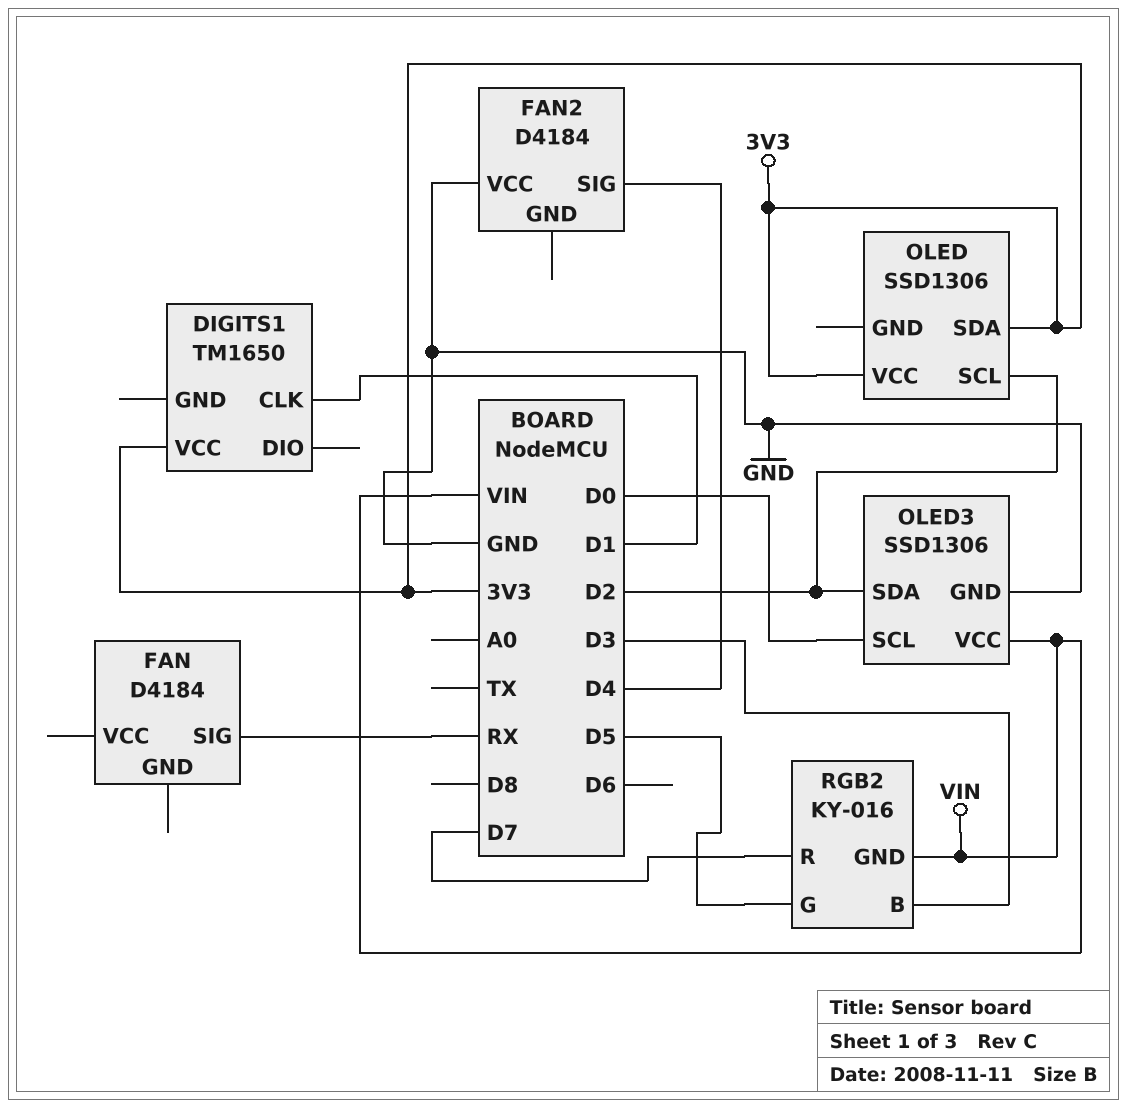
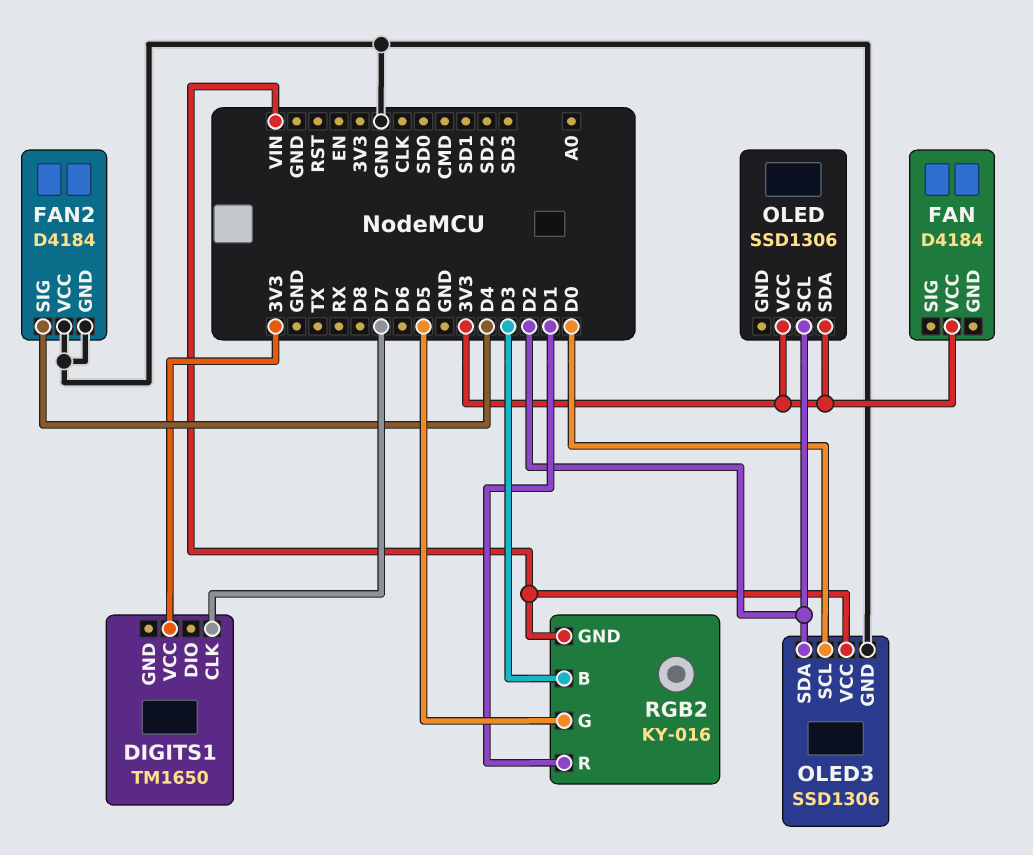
DIGITS1 pin CLK: D1 -> D7
FAN pin SIG: RX -> none
FAN pin VCC: none -> 3V3
FAN2 pin GND: none -> GND
RGB2 pin R: D7 -> D1

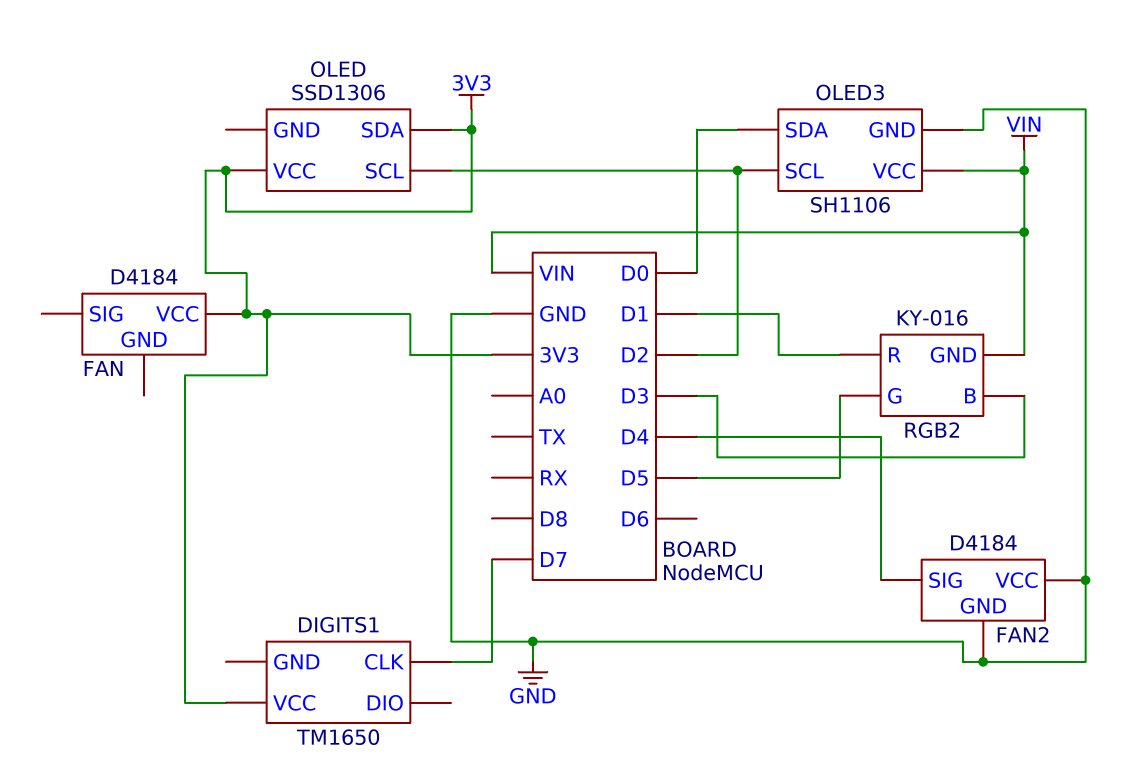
OLED3: SSD1306 -> SH1106
OLED3 pin SCL: D0 -> D2
OLED3 pin SDA: D2 -> D0

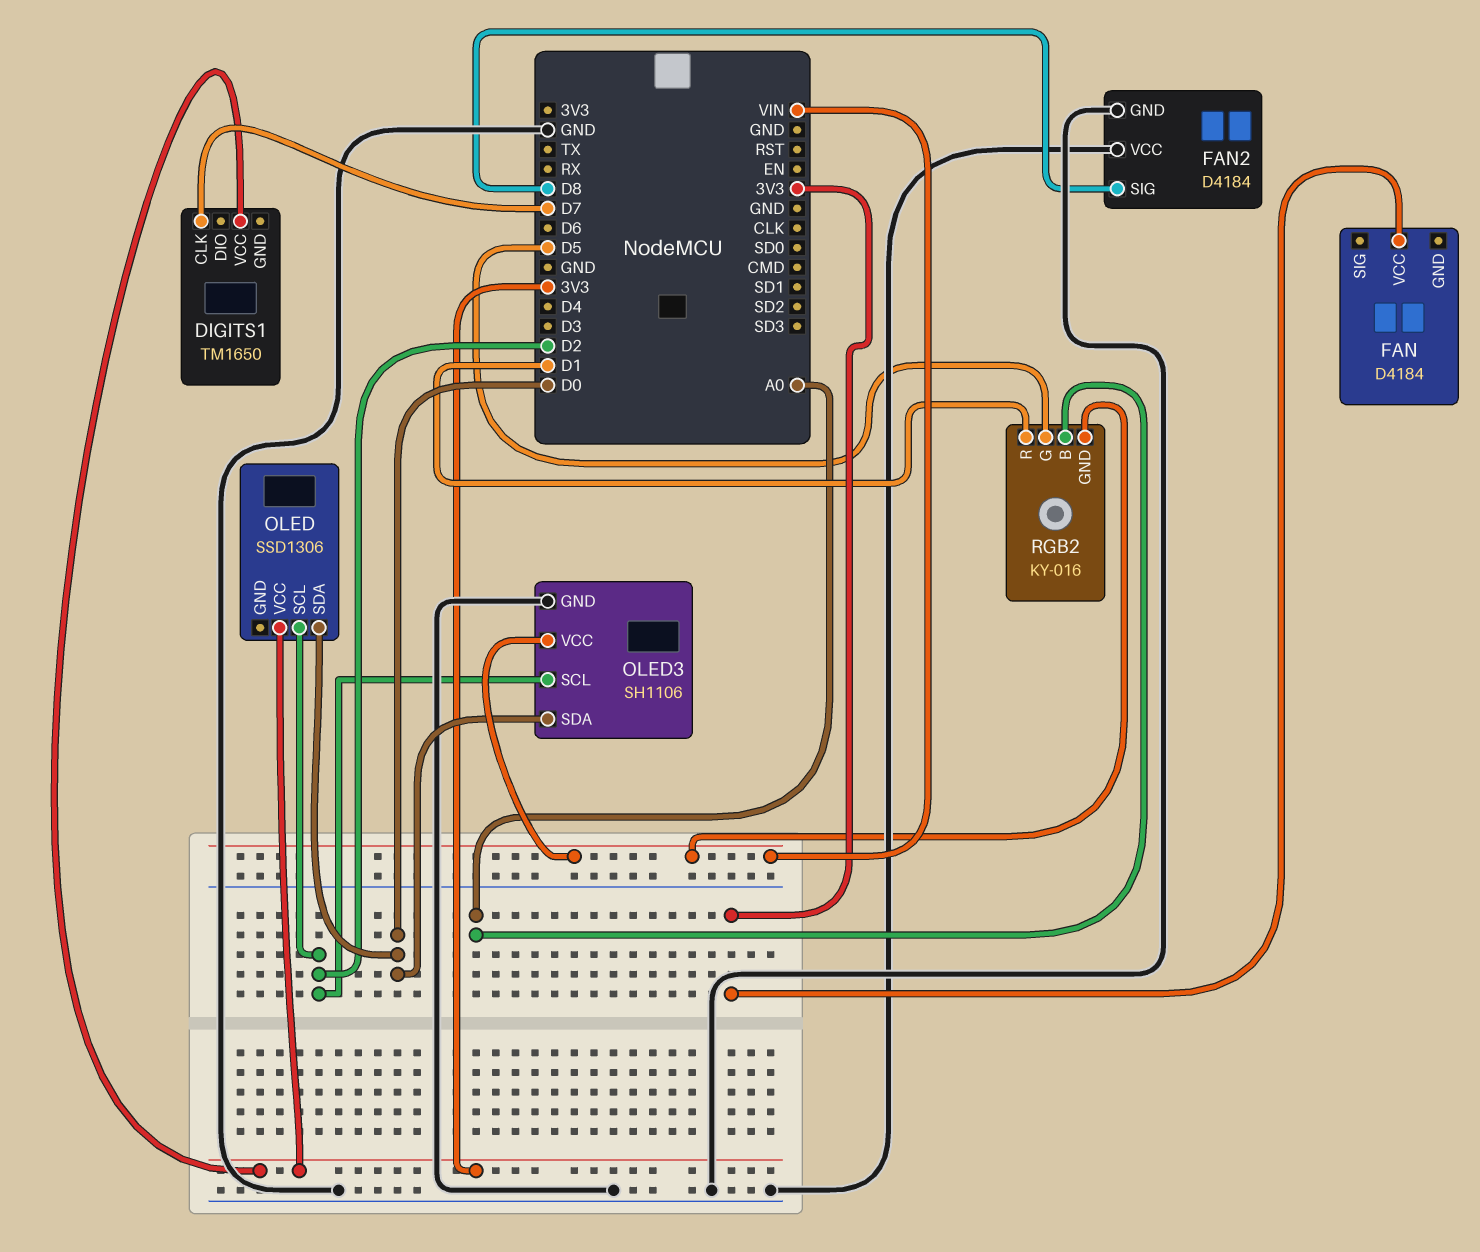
FAN2 pin SIG: D4 -> D8
OLED pin SDA: 3V3 -> D0
RGB2 pin B: D3 -> A0

